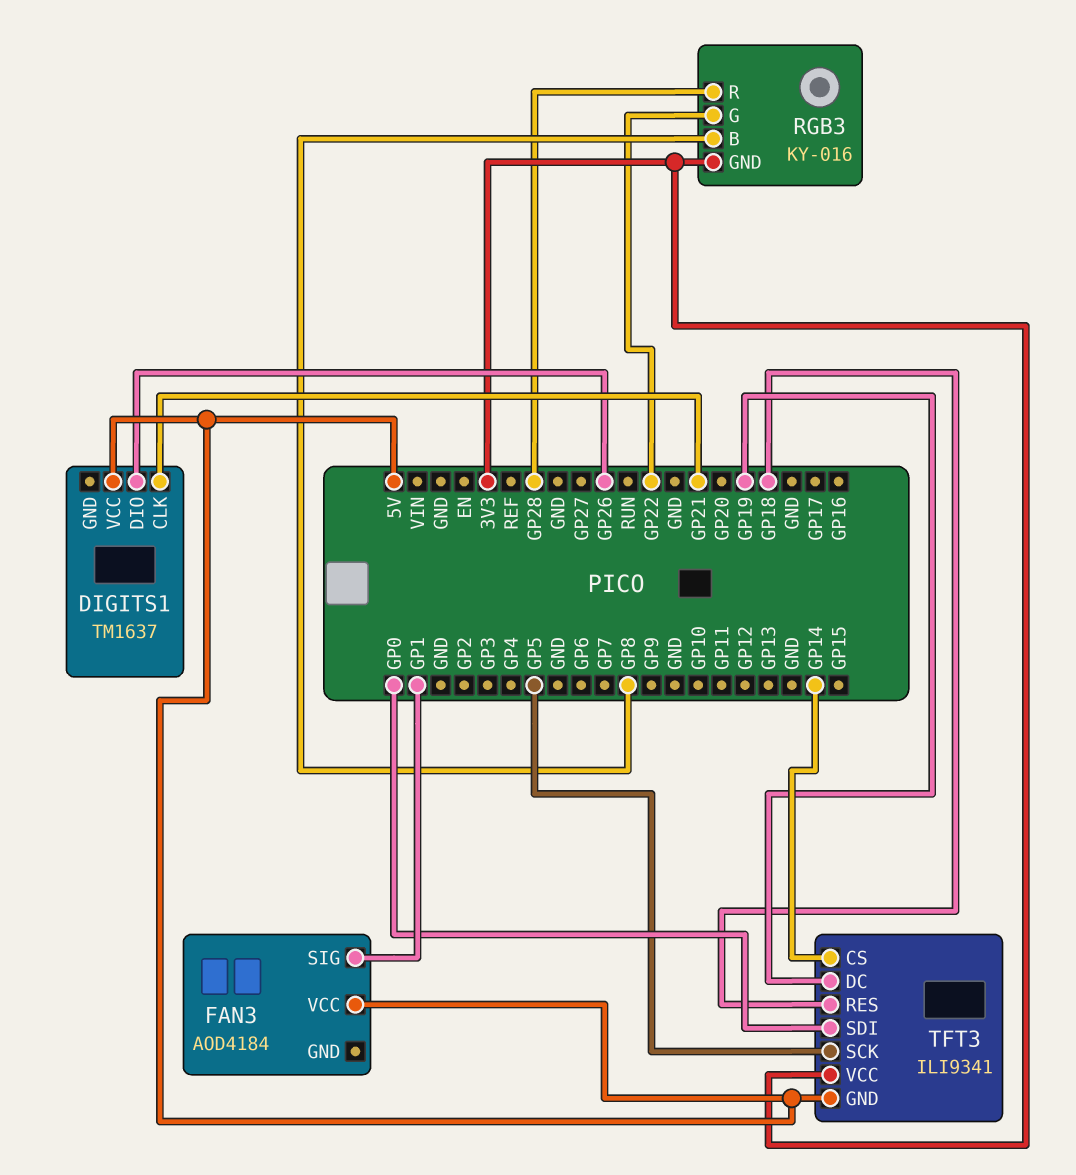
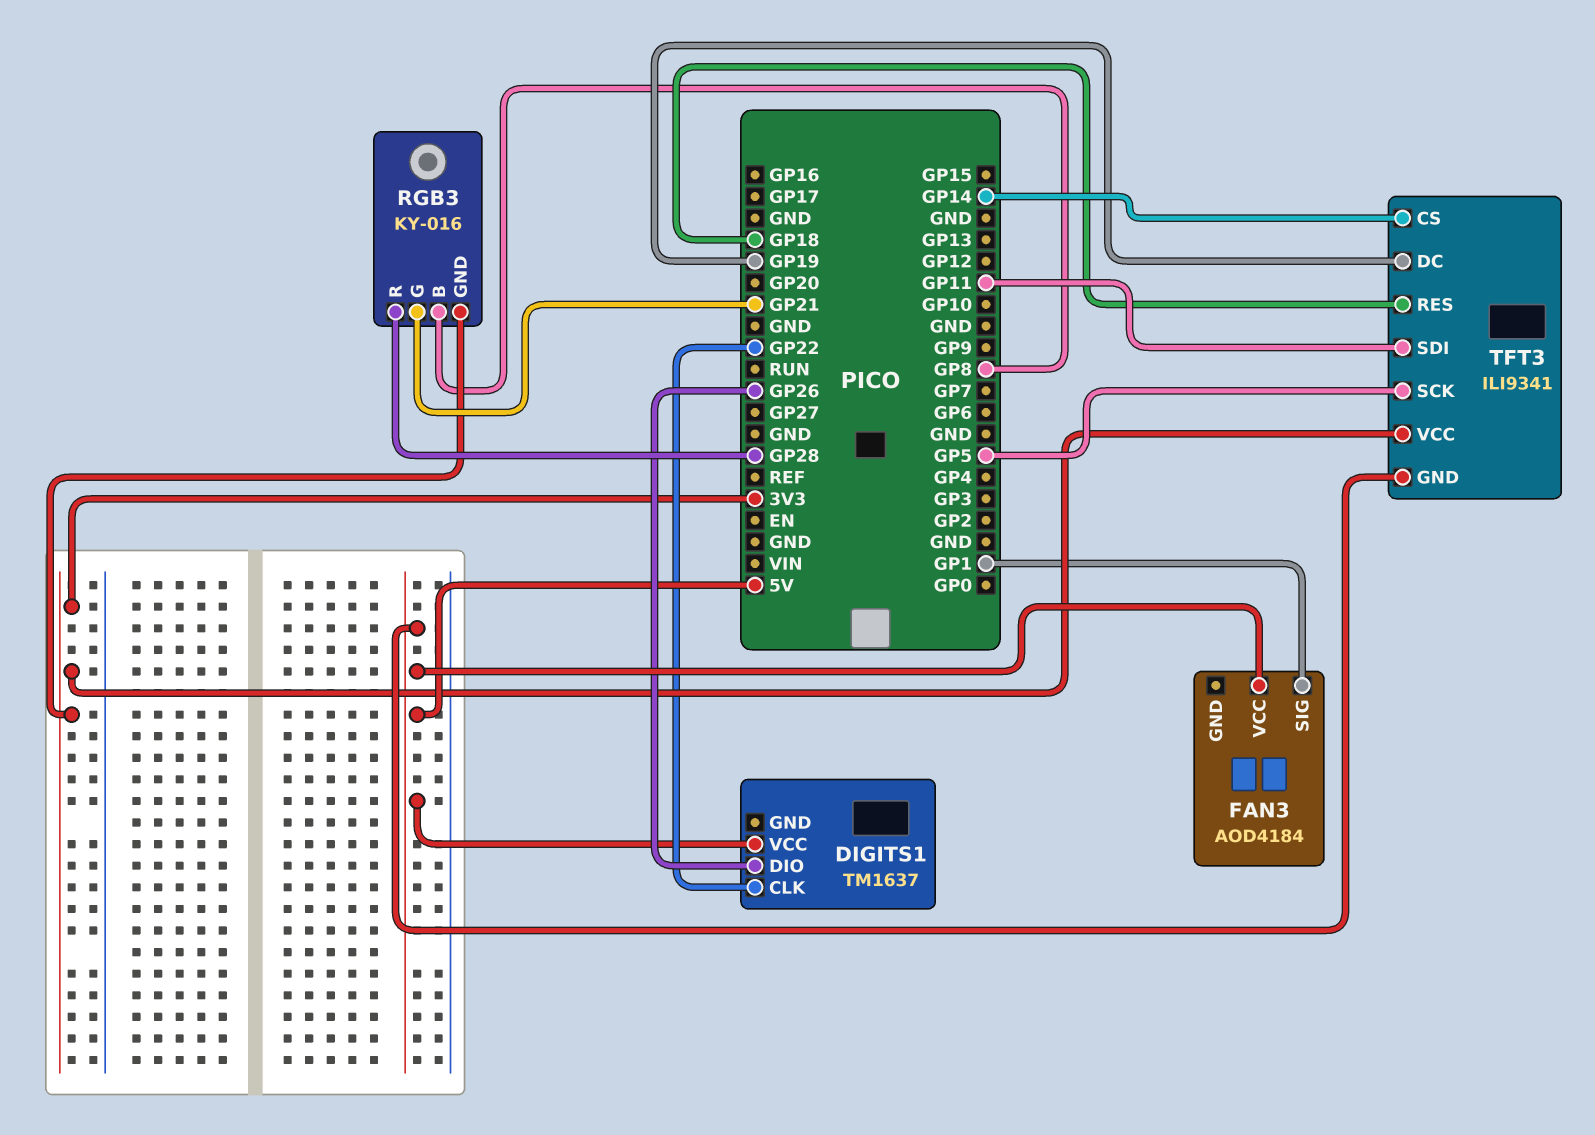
DIGITS1 pin CLK: GP21 -> GP22
RGB3 pin G: GP22 -> GP21
TFT3 pin SDI: GP0 -> GP11

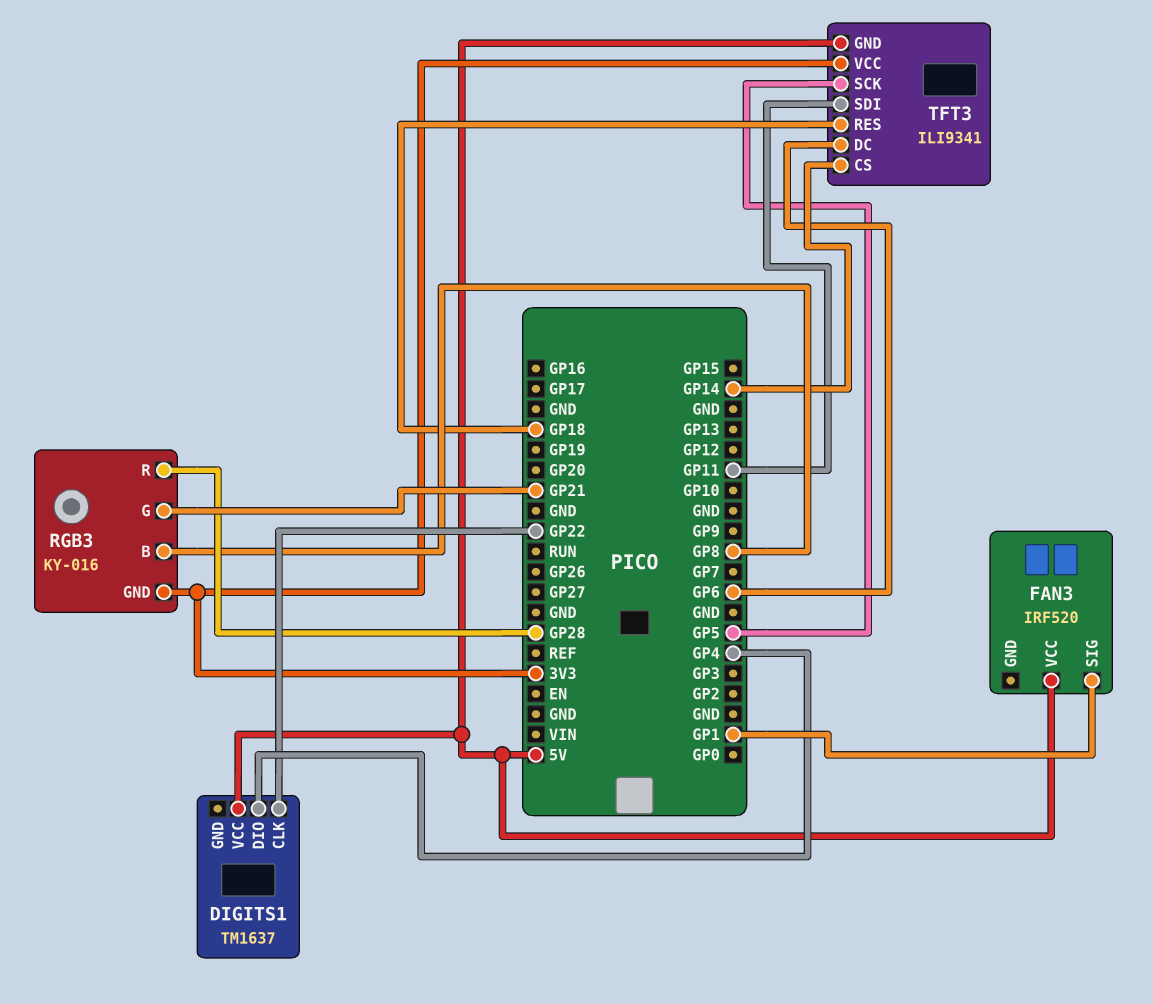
DIGITS1 pin DIO: GP26 -> GP4
FAN3: AOD4184 -> IRF520
TFT3 pin DC: GP19 -> GP6

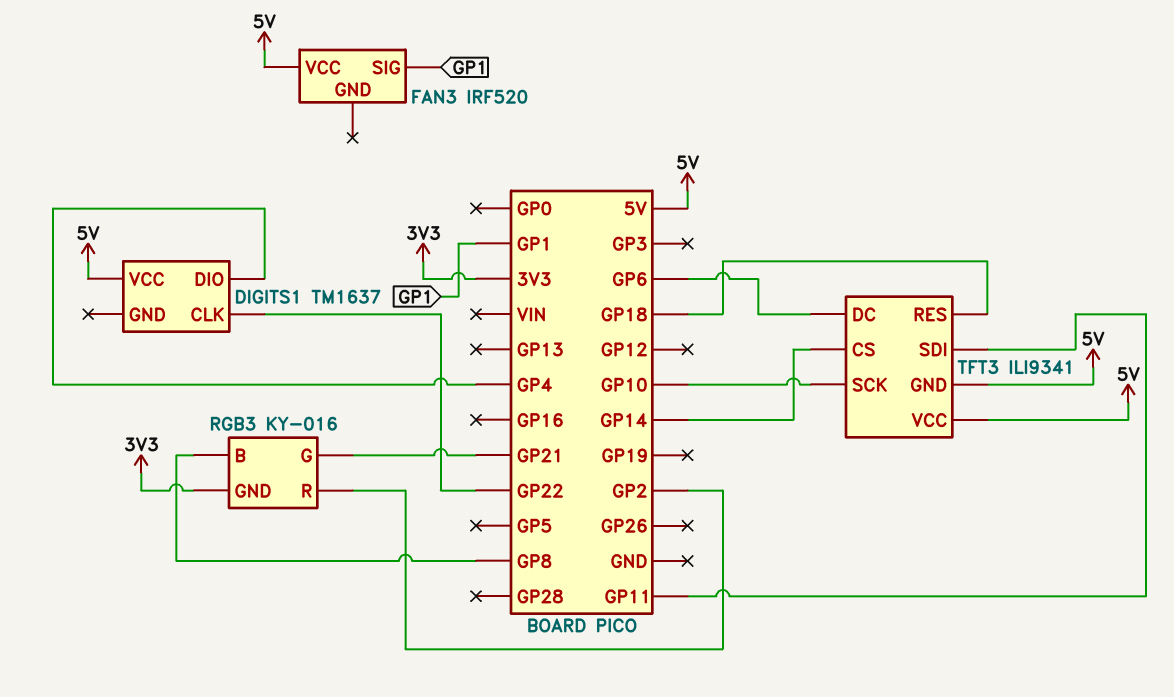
RGB3 pin R: GP28 -> GP2
TFT3 pin SCK: GP5 -> GP10
TFT3 pin VCC: 3V3 -> 5V

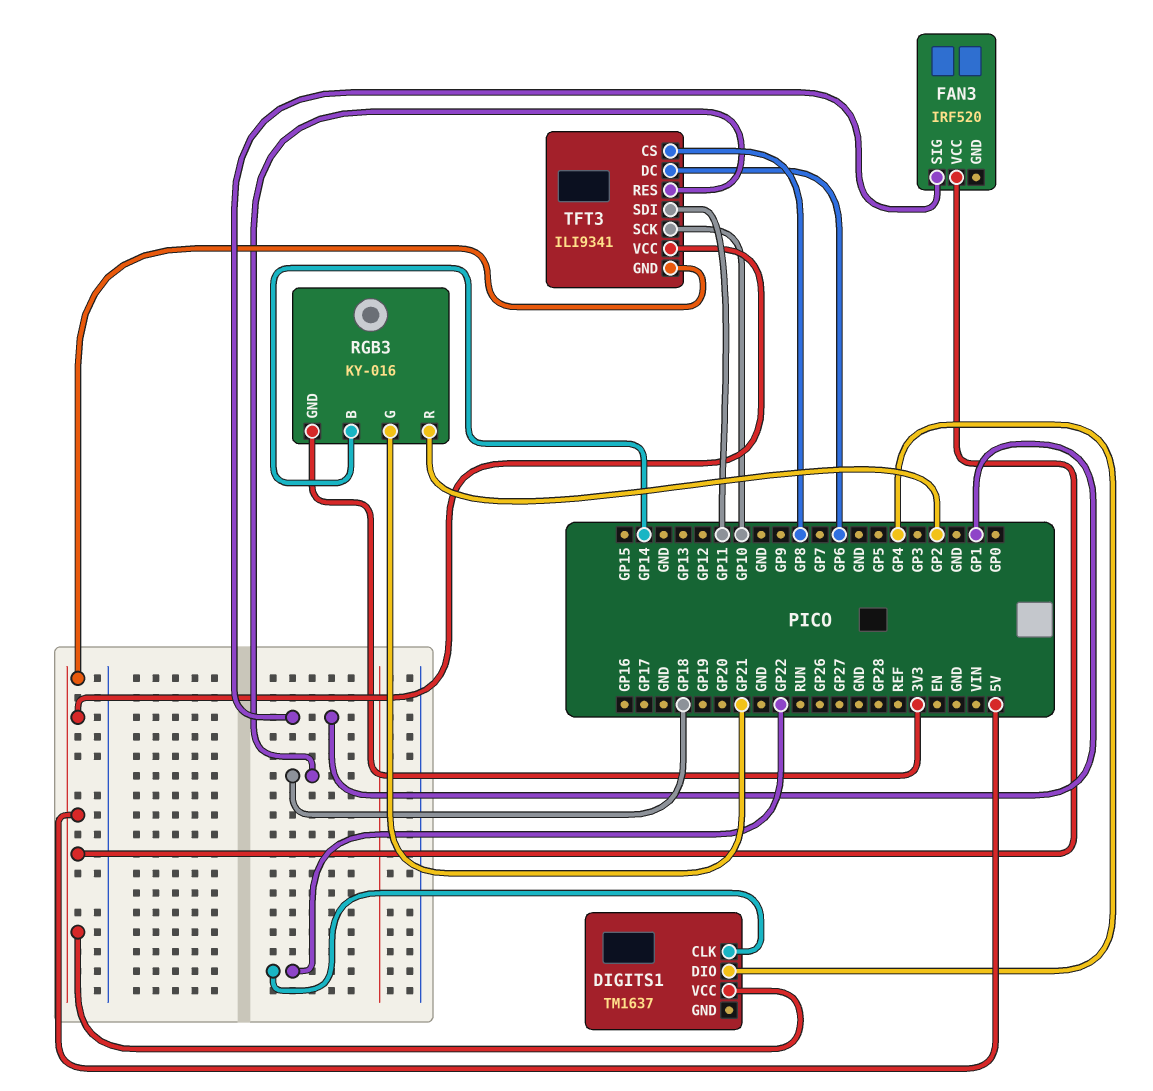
RGB3 pin B: GP8 -> GP14
TFT3 pin CS: GP14 -> GP8

